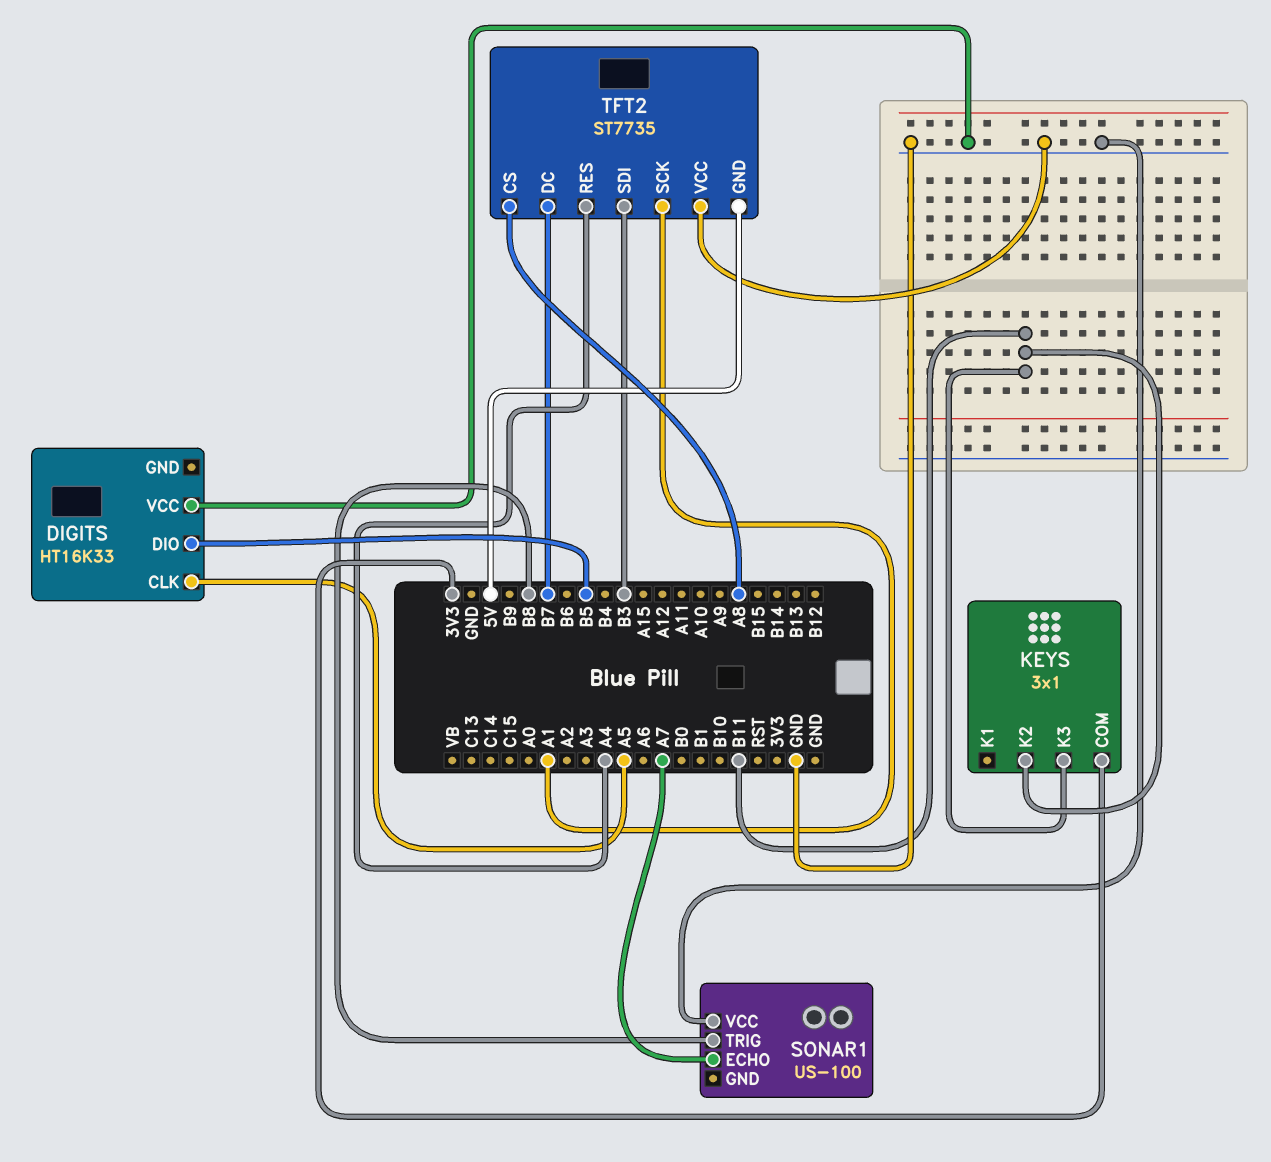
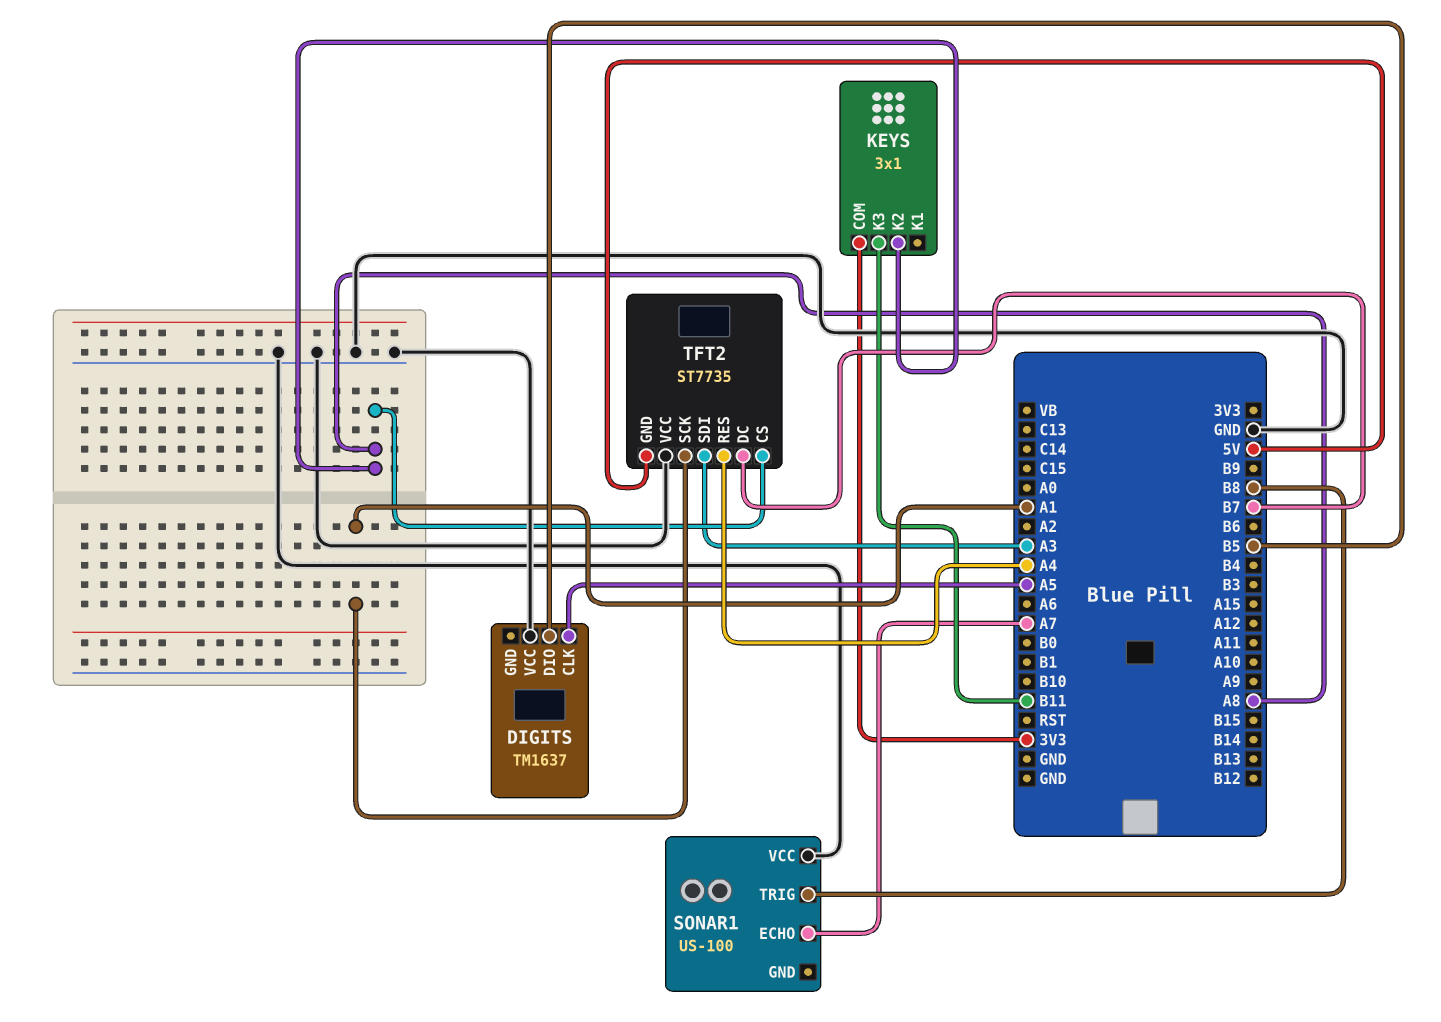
DIGITS: HT16K33 -> TM1637
KEYS pin K2: B11 -> A8
TFT2 pin SDI: B3 -> A3

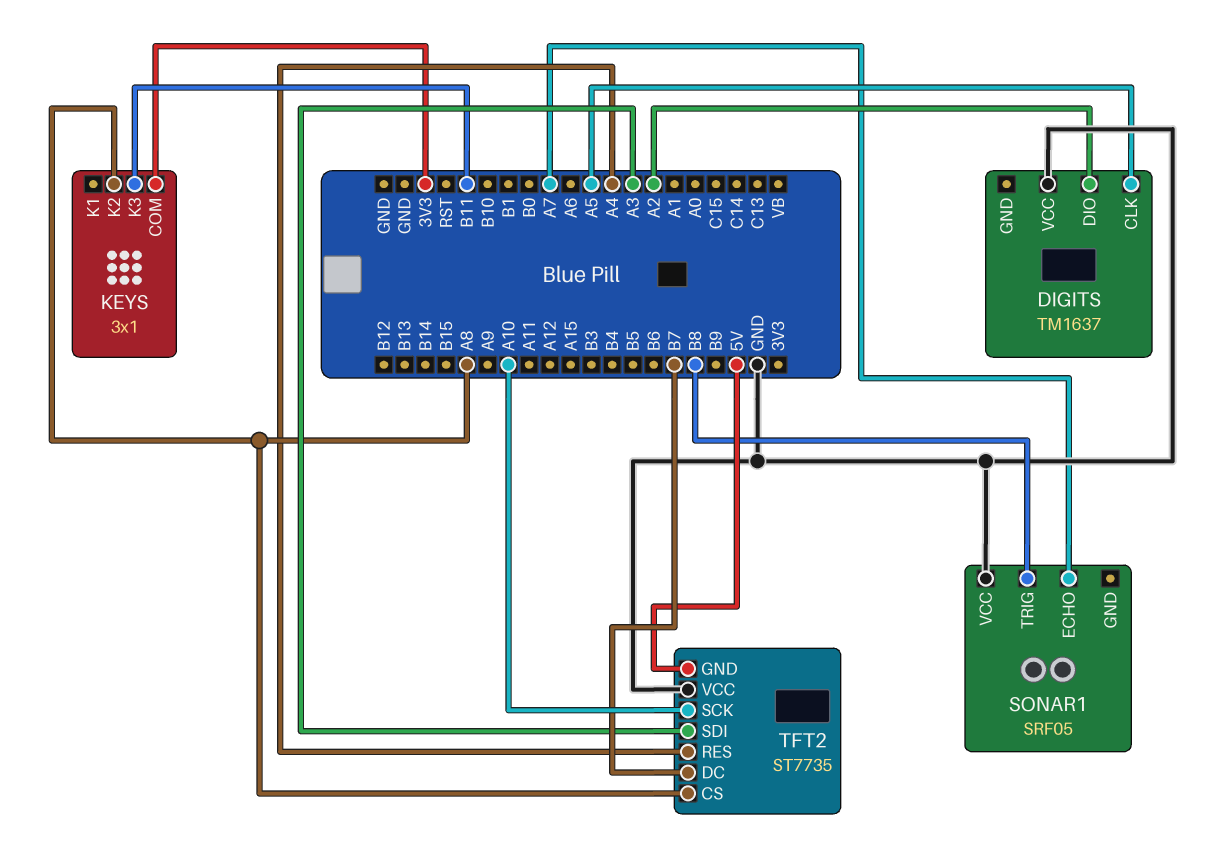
DIGITS pin DIO: B5 -> A2
SONAR1: US-100 -> SRF05
TFT2 pin SCK: A1 -> A10

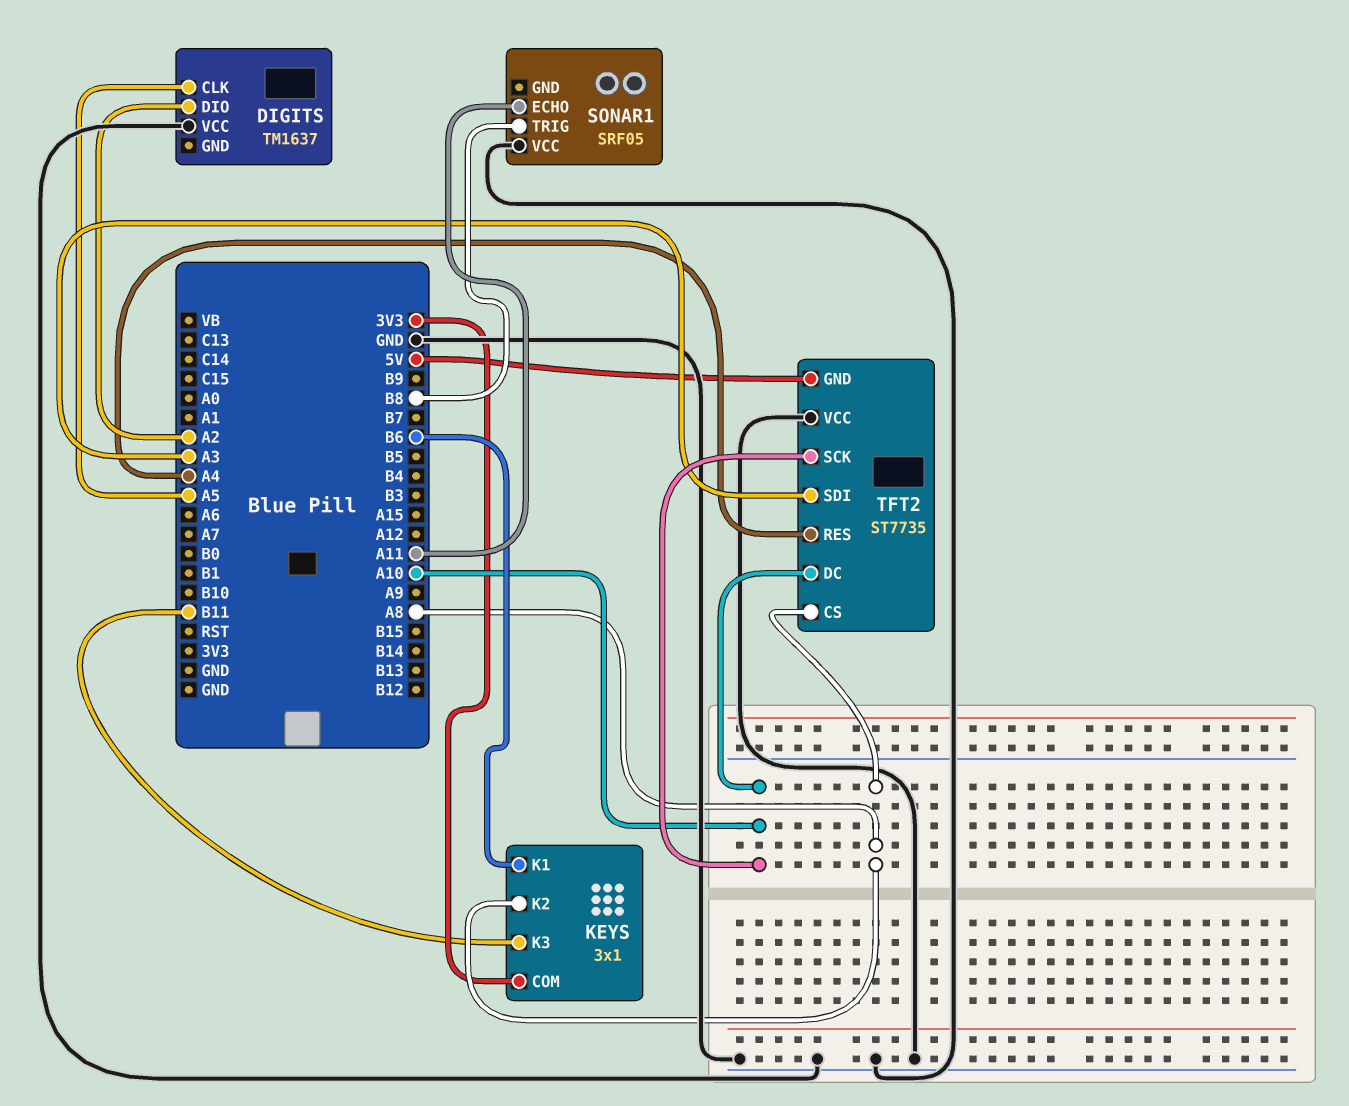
KEYS pin K1: none -> B6
SONAR1 pin ECHO: A7 -> A11
TFT2 pin DC: B7 -> A10

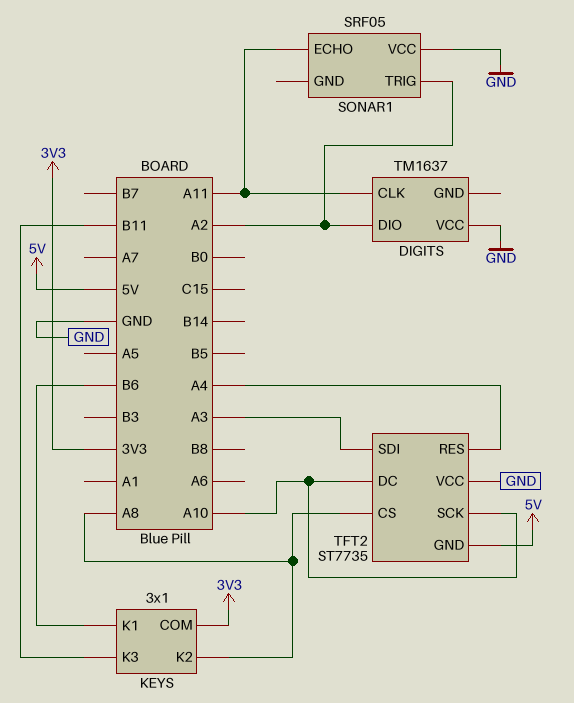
DIGITS pin CLK: A5 -> A11
SONAR1 pin TRIG: B8 -> A2

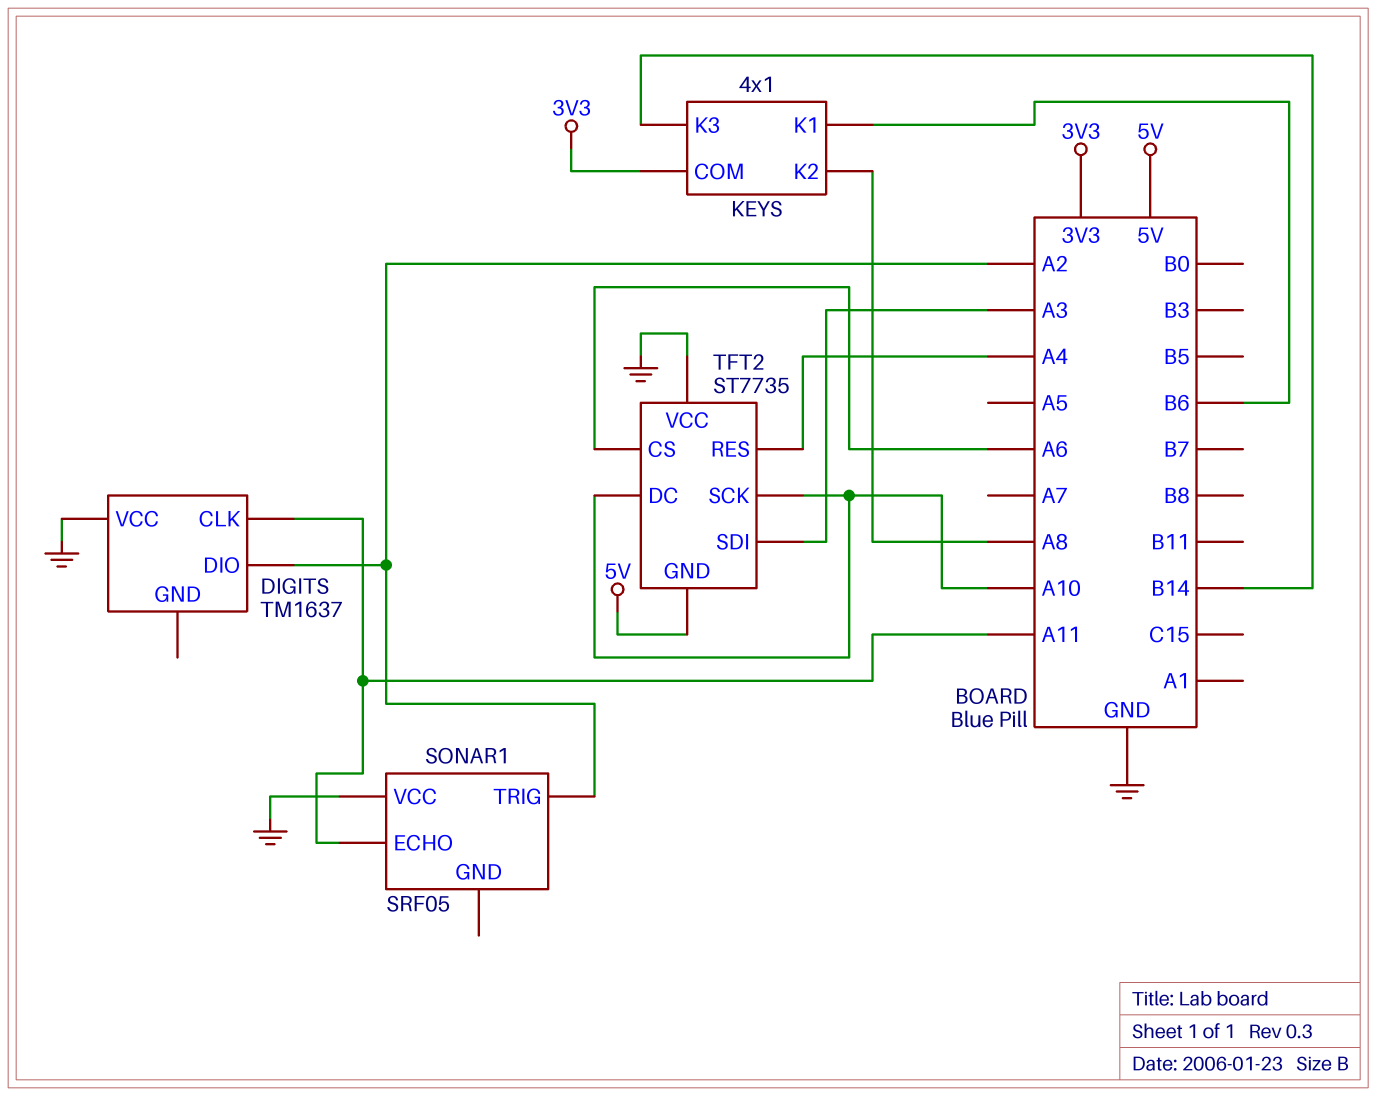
KEYS: 3x1 -> 4x1
KEYS pin K3: B11 -> B14
TFT2 pin CS: A8 -> A6

